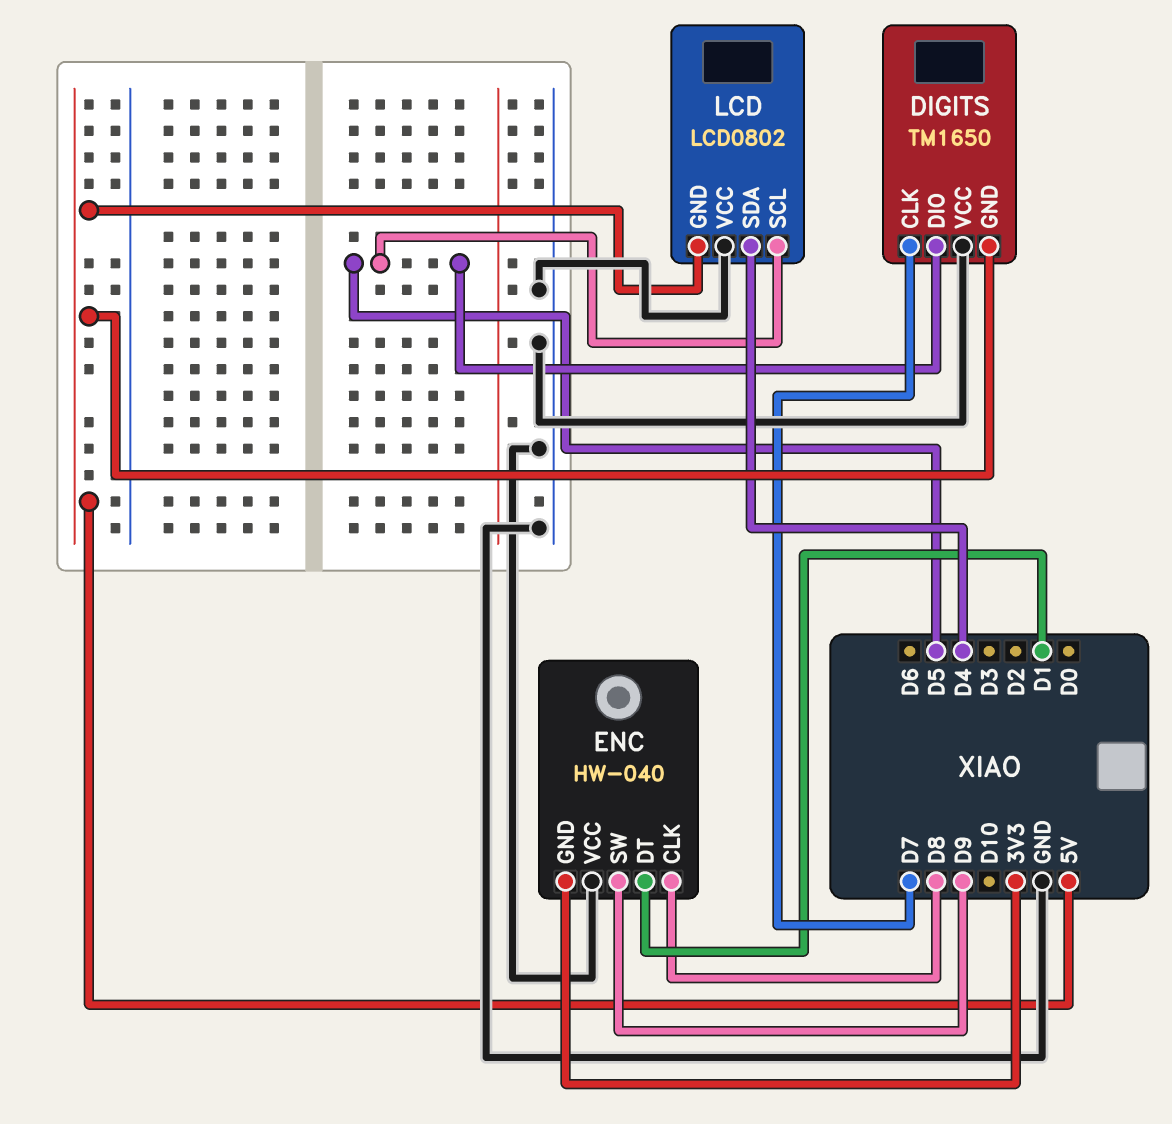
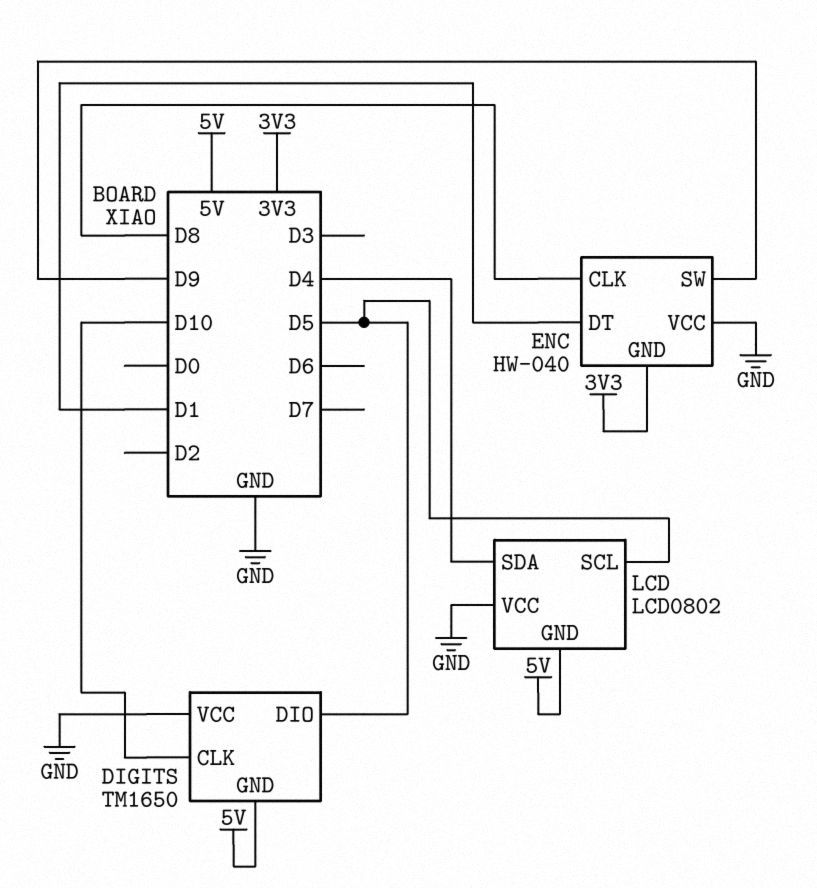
DIGITS pin CLK: D7 -> D10

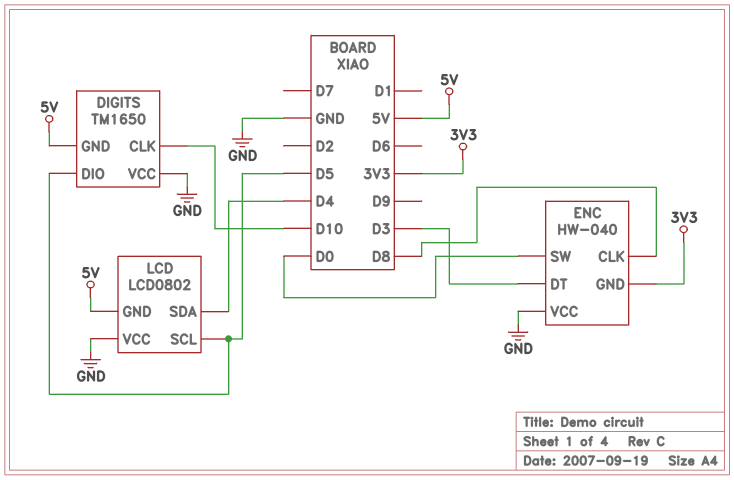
ENC pin DT: D1 -> D3
ENC pin SW: D9 -> D0

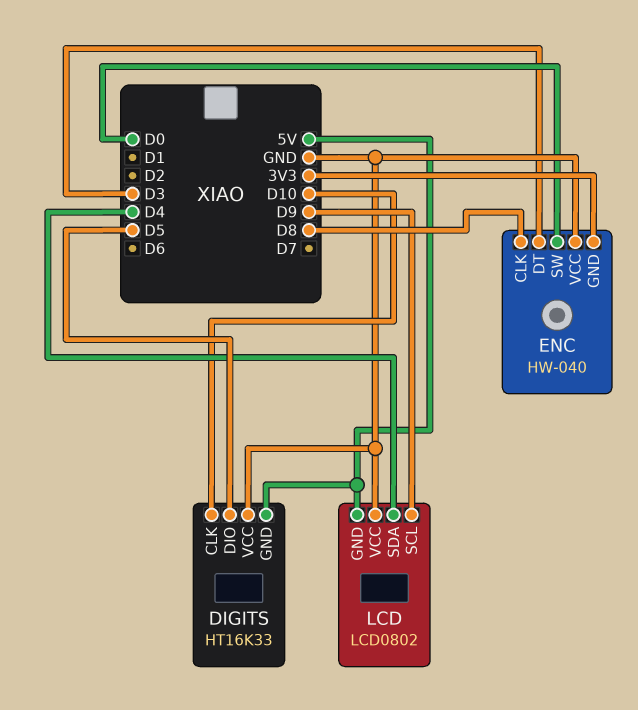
DIGITS: TM1650 -> HT16K33
LCD pin SCL: D5 -> D9

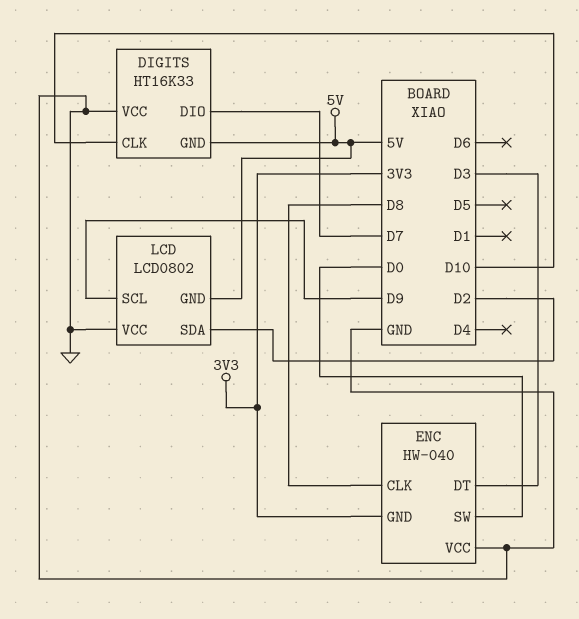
DIGITS pin DIO: D5 -> D7
LCD pin SDA: D4 -> D2

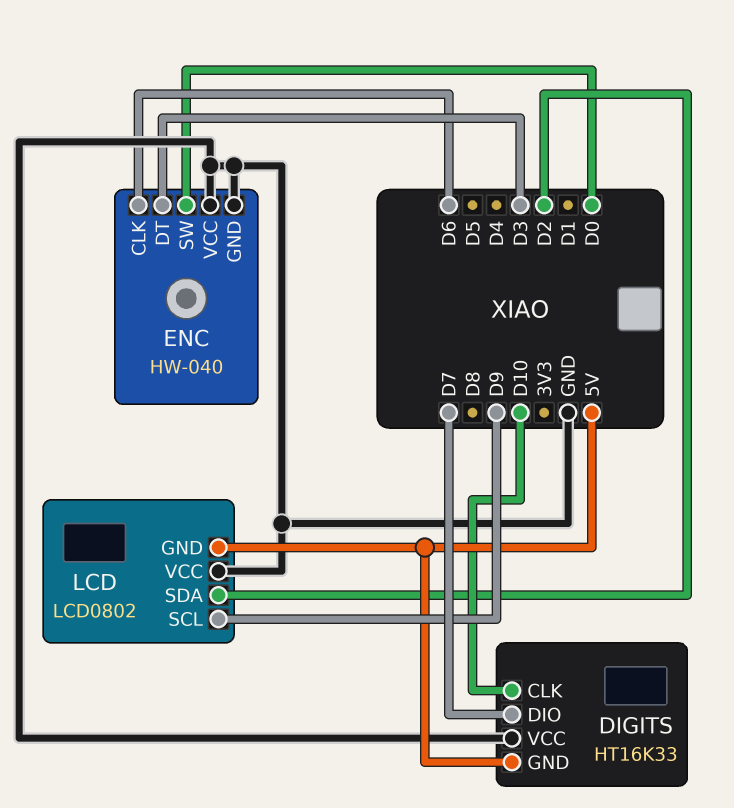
ENC pin CLK: D8 -> D6
ENC pin GND: 3V3 -> GND

